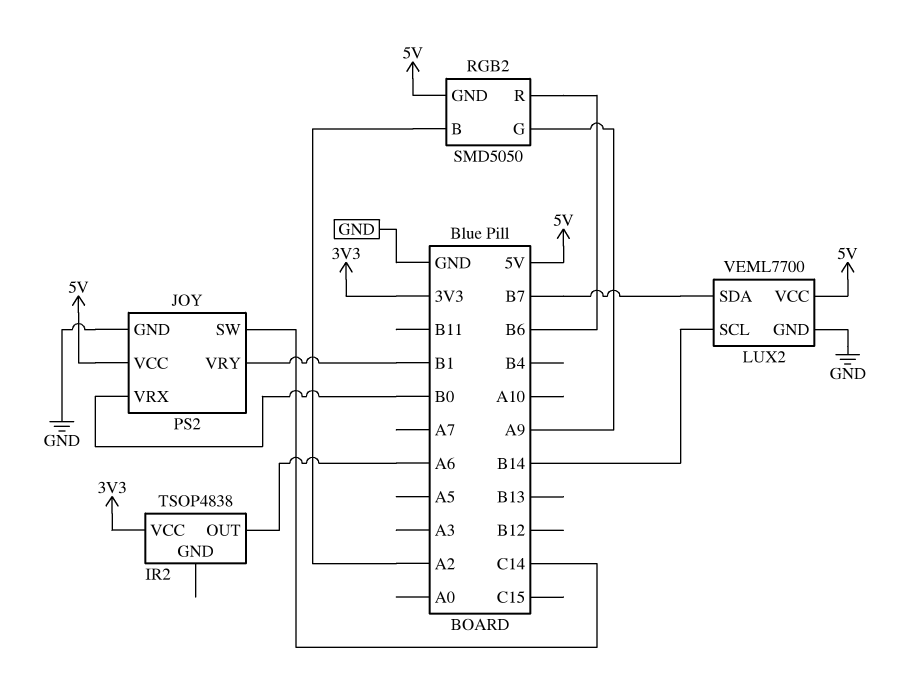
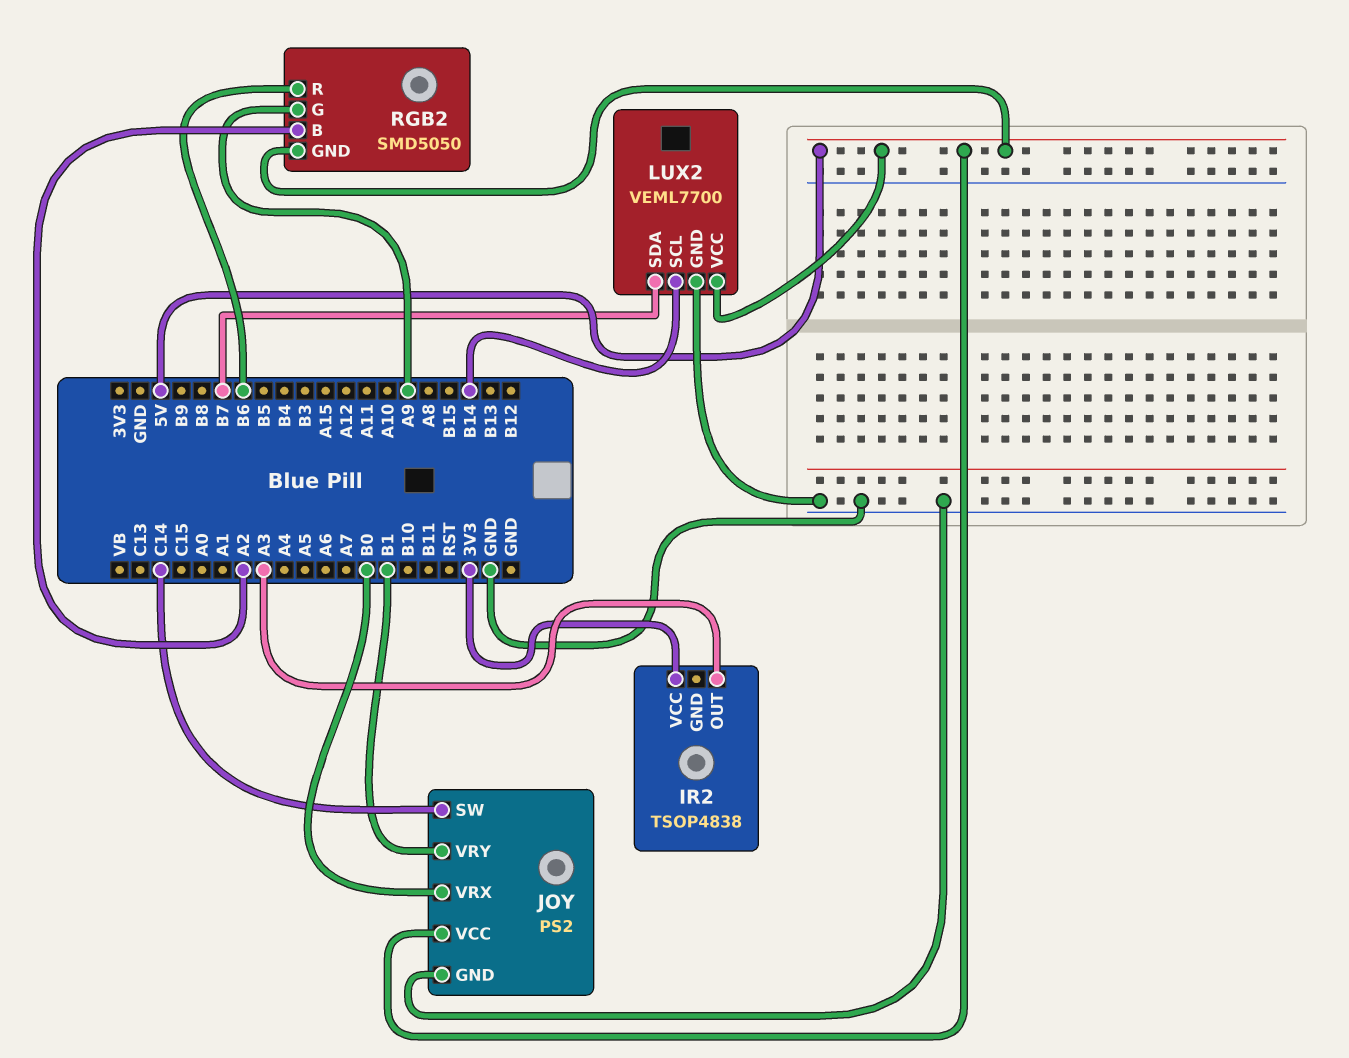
IR2 pin OUT: A6 -> A3

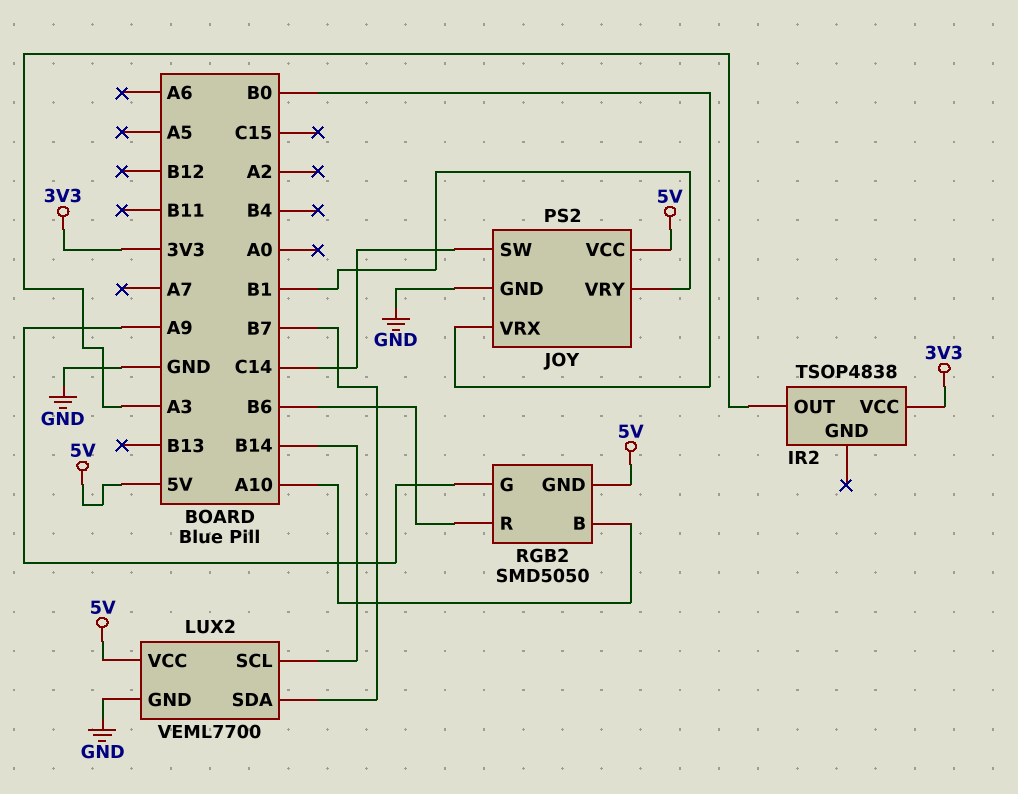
RGB2 pin B: A2 -> A10

